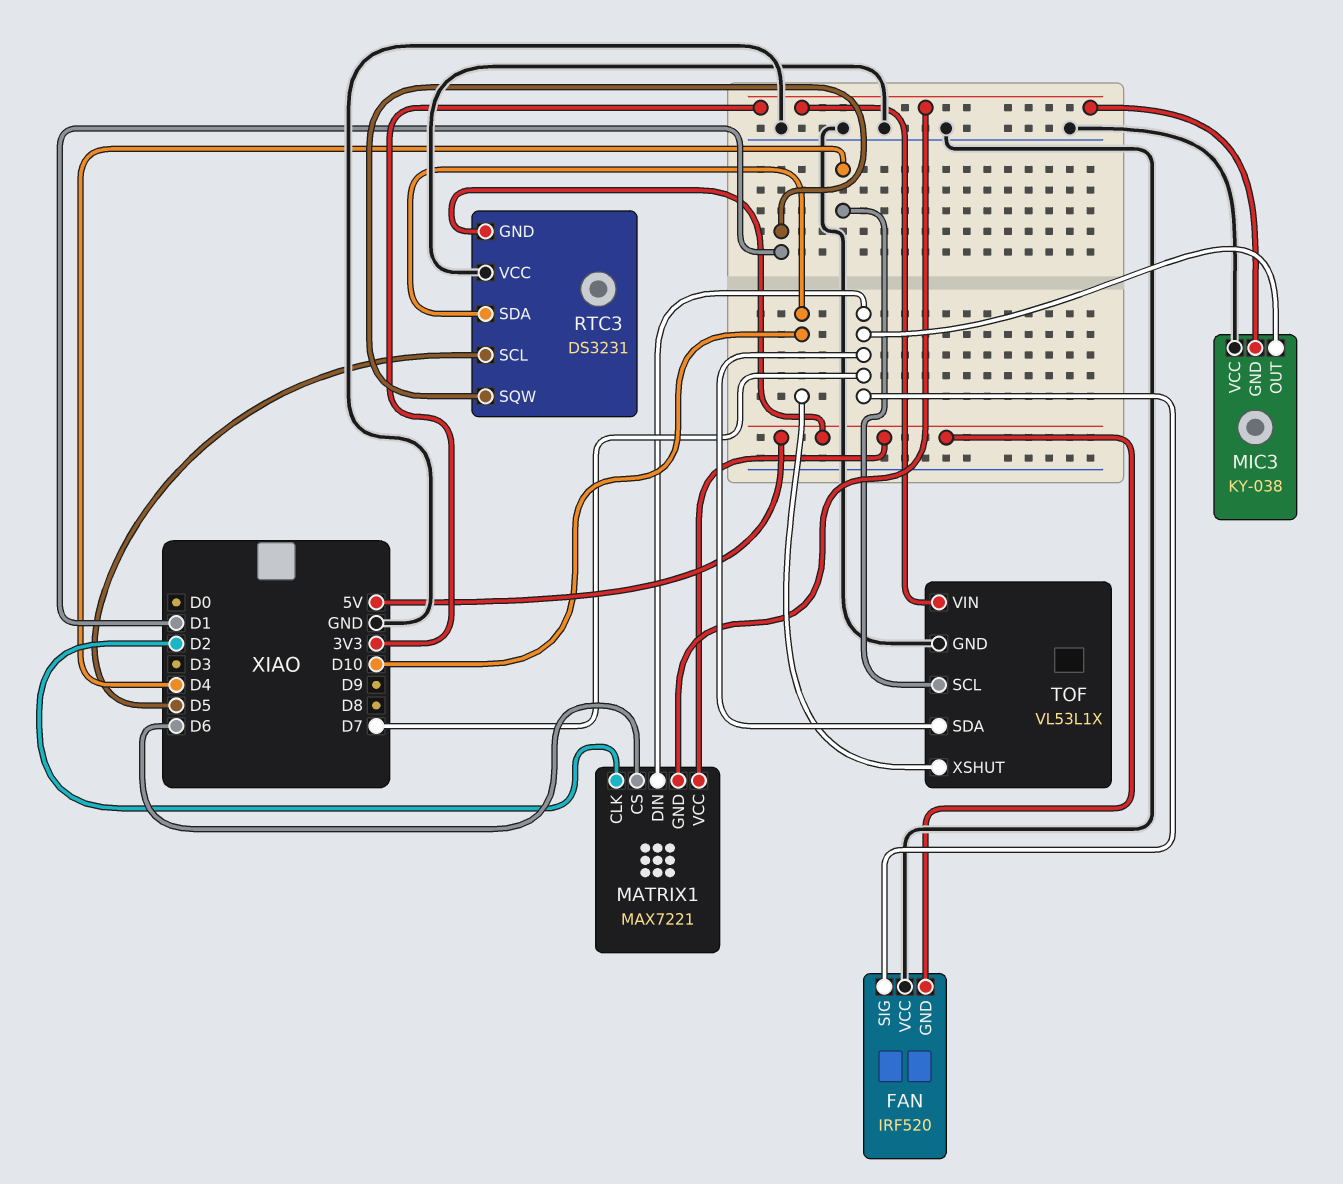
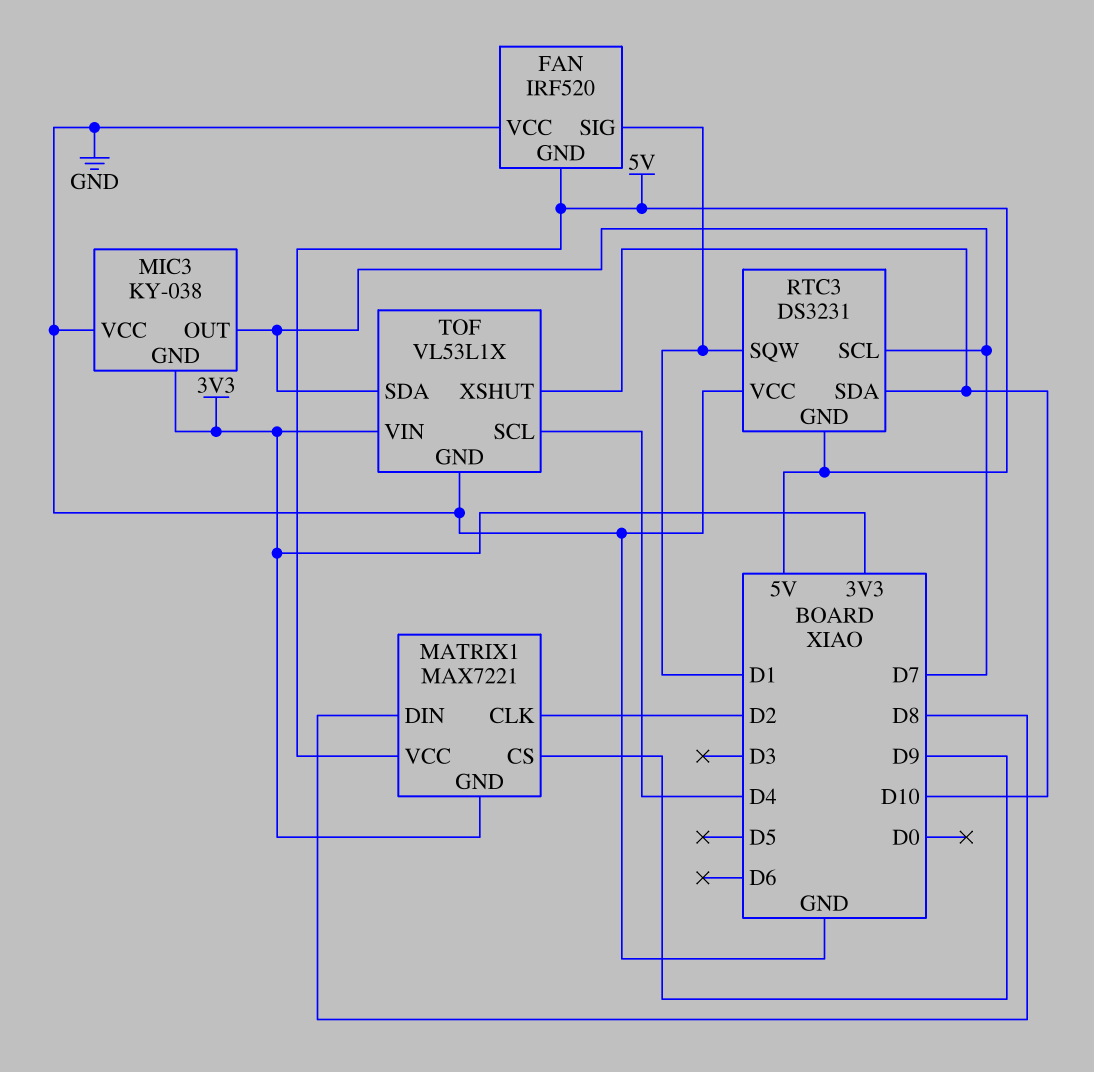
FAN pin SIG: D7 -> D1
MATRIX1 pin CS: D6 -> D9
MATRIX1 pin DIN: D7 -> D8
RTC3 pin SCL: D5 -> D7

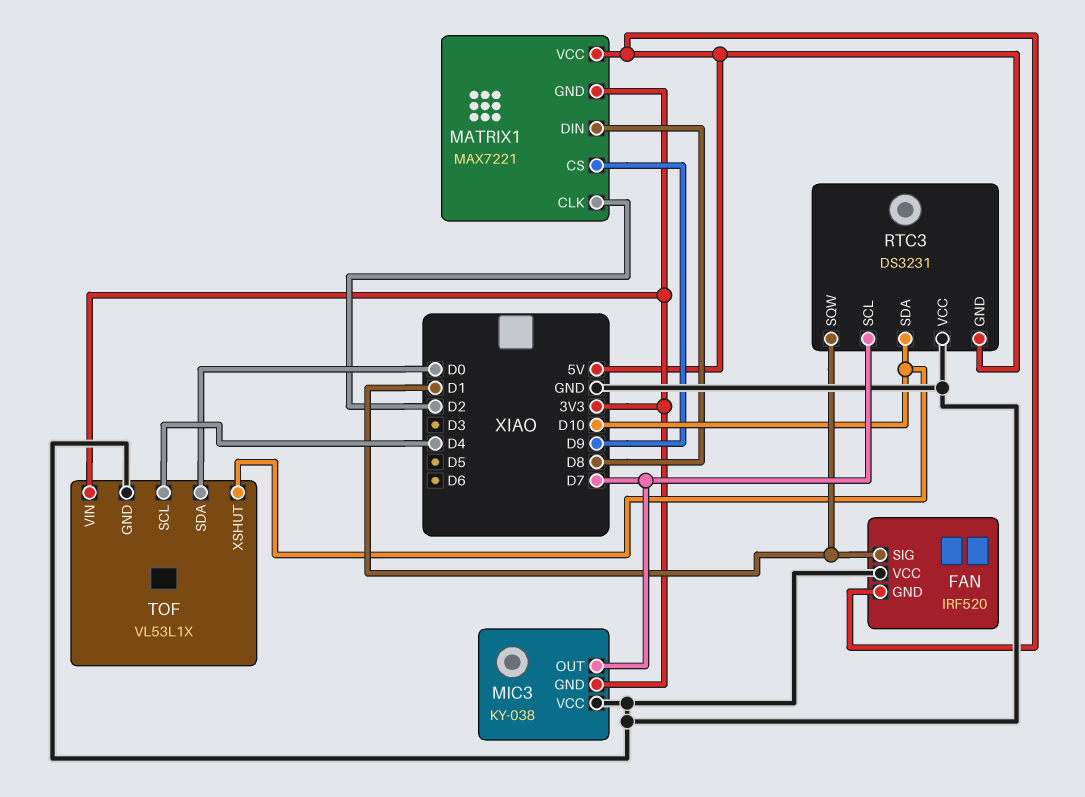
TOF pin SDA: D7 -> D0

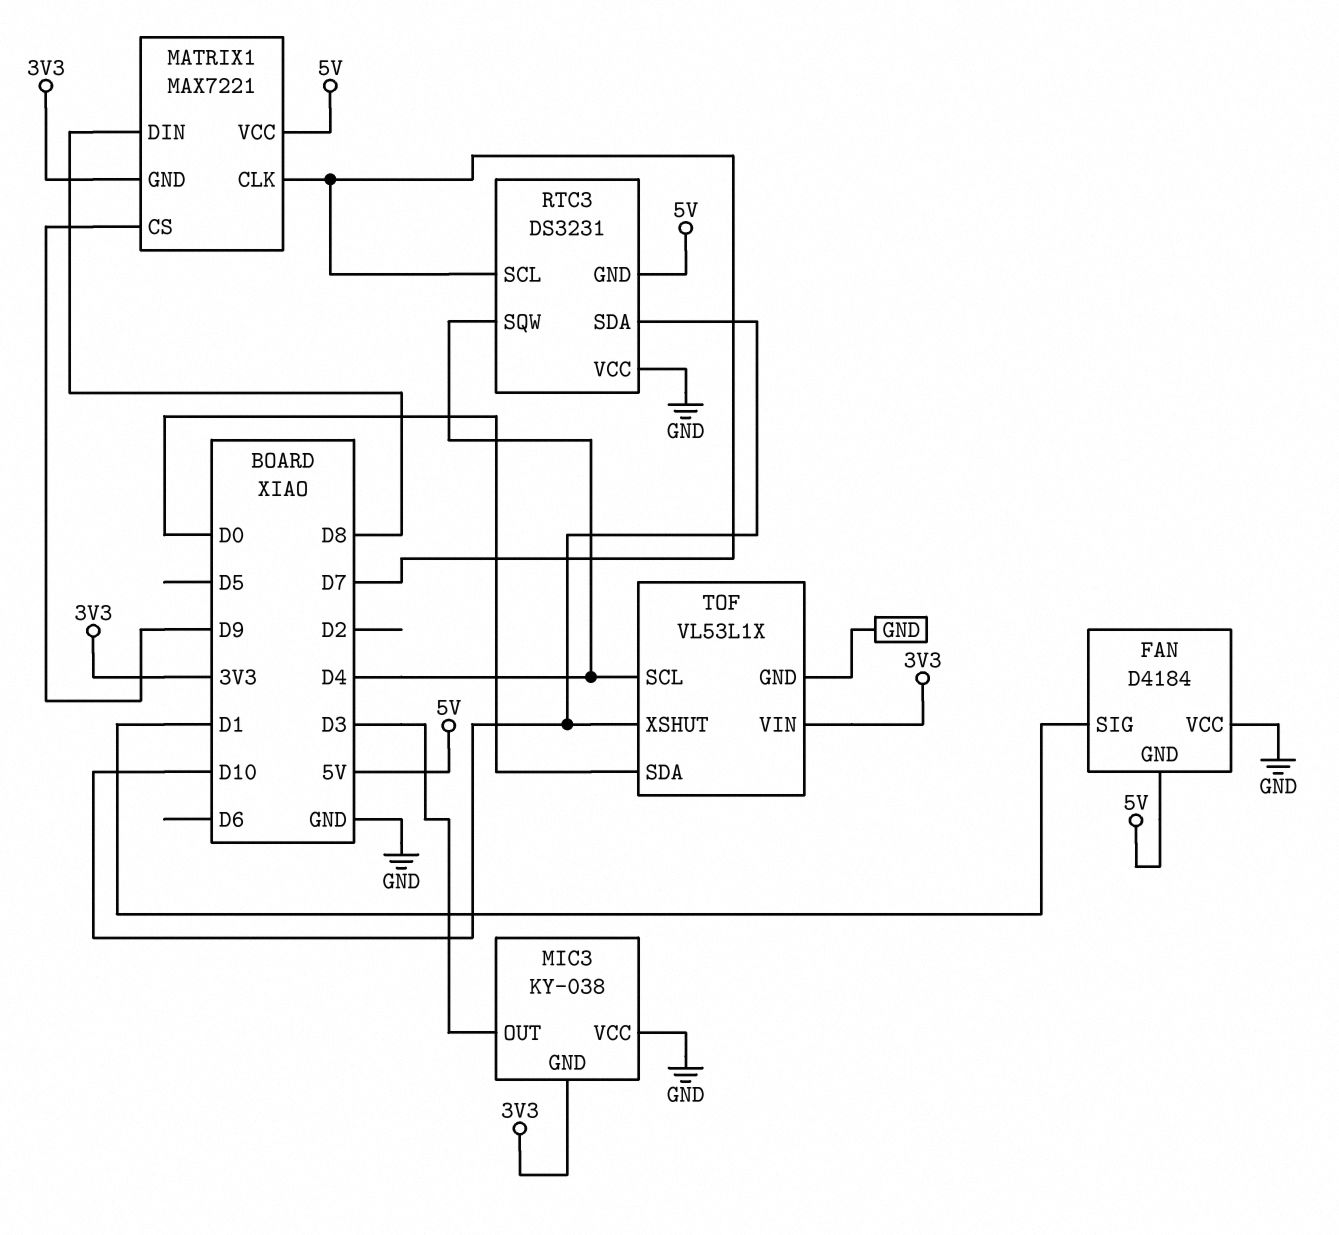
FAN: IRF520 -> D4184
MATRIX1 pin CLK: D2 -> D7
MIC3 pin OUT: D7 -> D3
RTC3 pin SQW: D1 -> D4

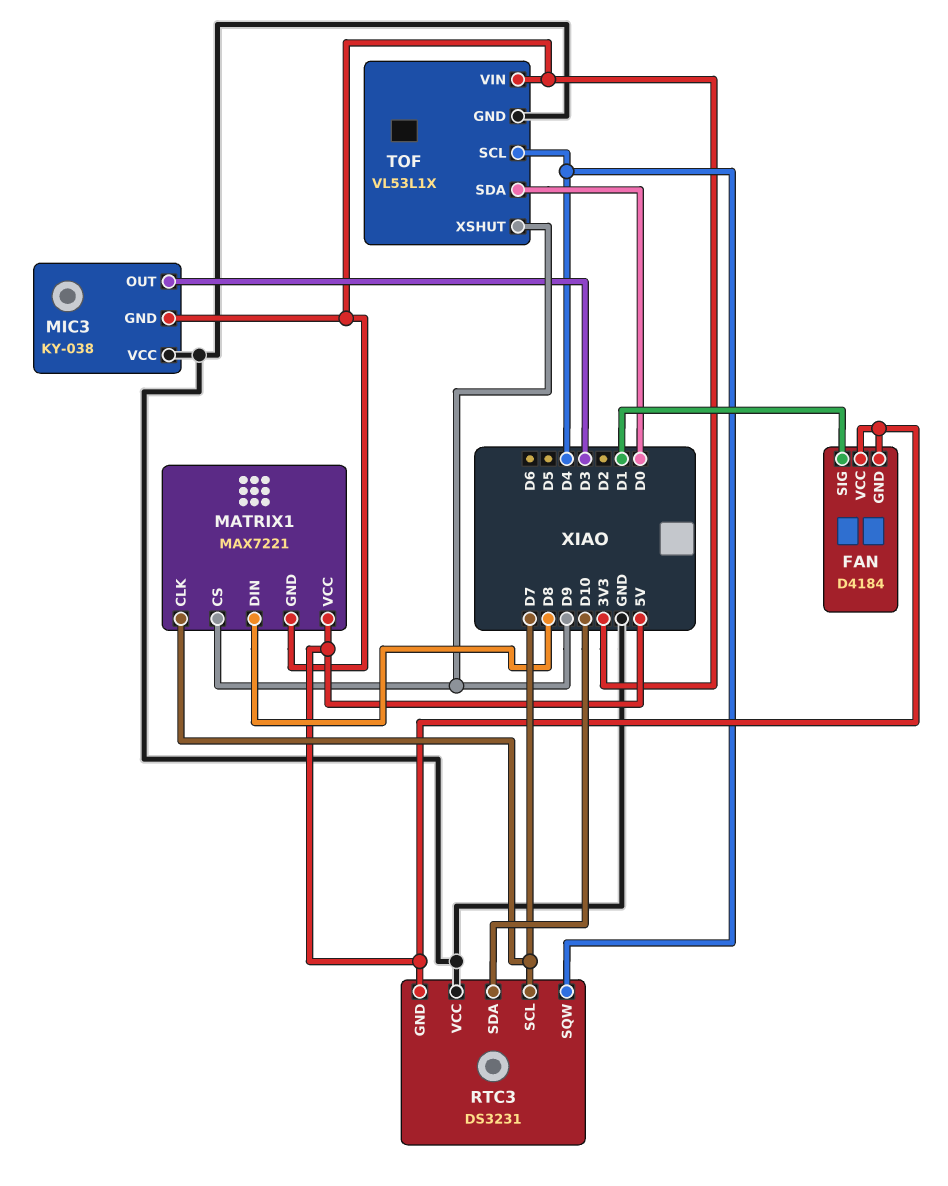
FAN pin VCC: GND -> 5V
TOF pin XSHUT: D10 -> D9

